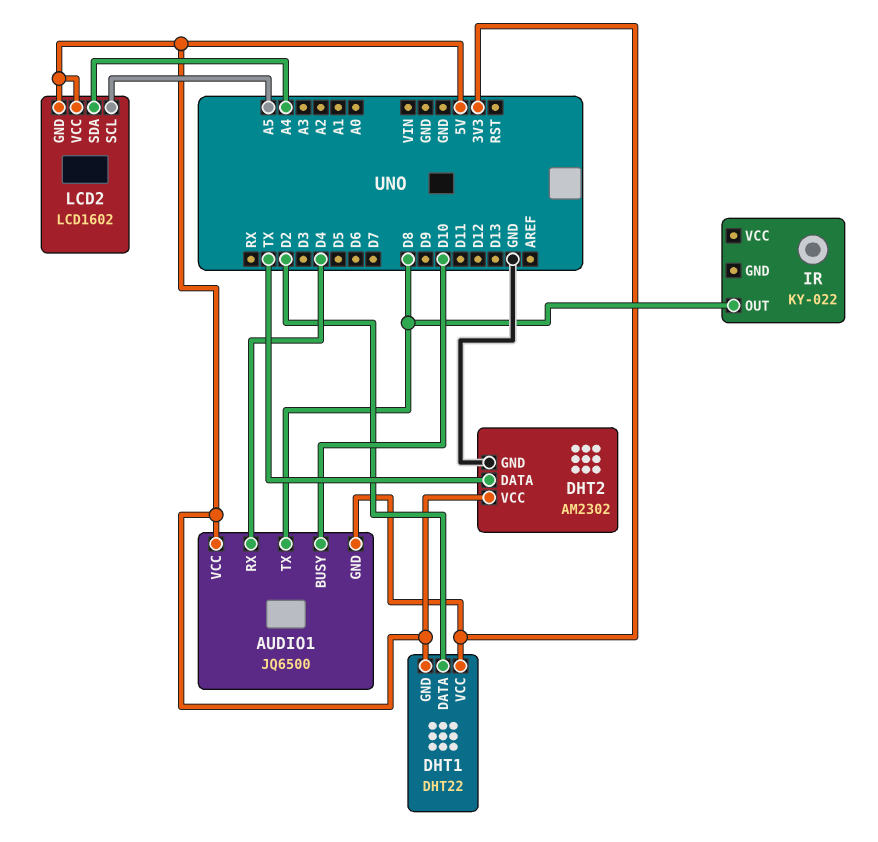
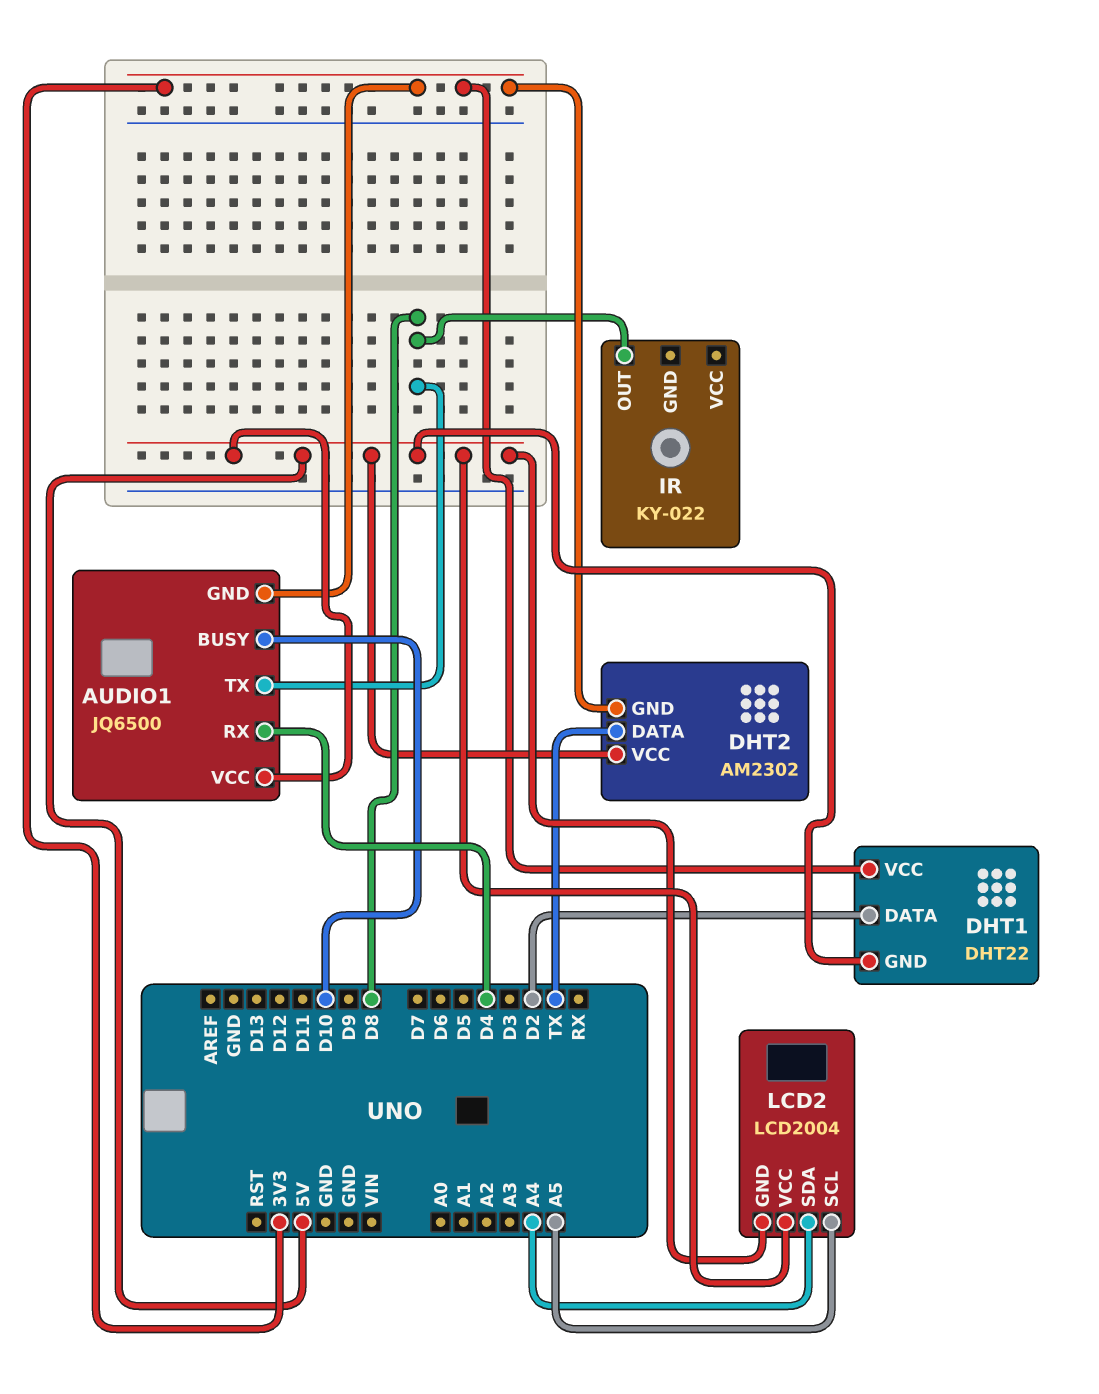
DHT2 pin GND: GND -> 3V3
LCD2: LCD1602 -> LCD2004

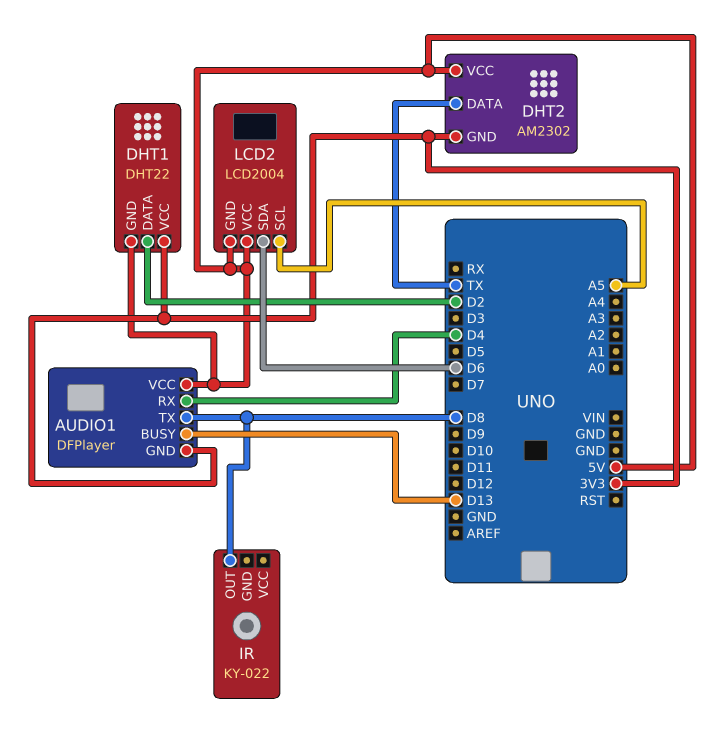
AUDIO1: JQ6500 -> DFPlayer
AUDIO1 pin BUSY: D10 -> D13
LCD2 pin SDA: A4 -> D6

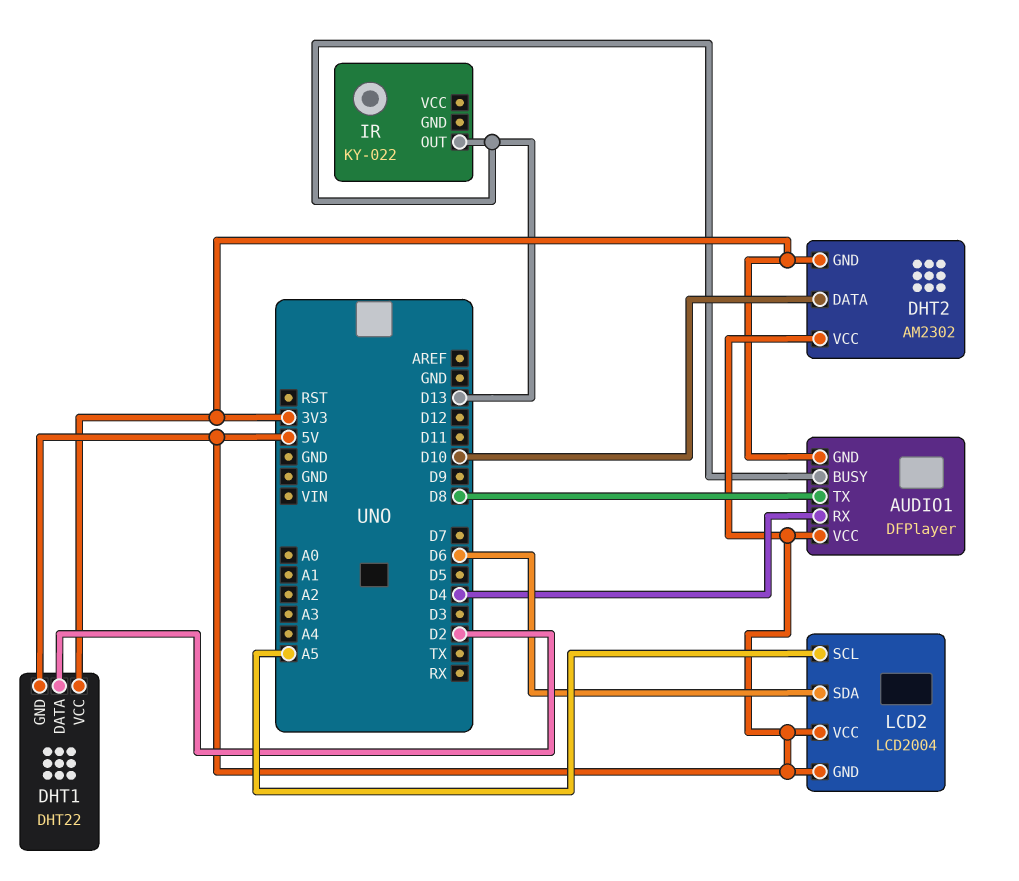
DHT2 pin DATA: TX -> D10
IR pin OUT: D8 -> D13

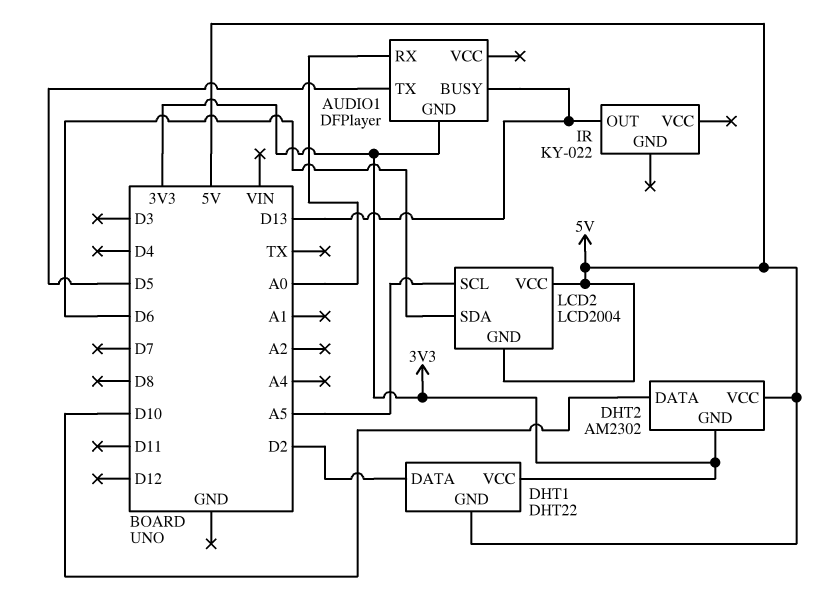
AUDIO1 pin RX: D4 -> A0
AUDIO1 pin TX: D8 -> D5
AUDIO1 pin VCC: 5V -> none

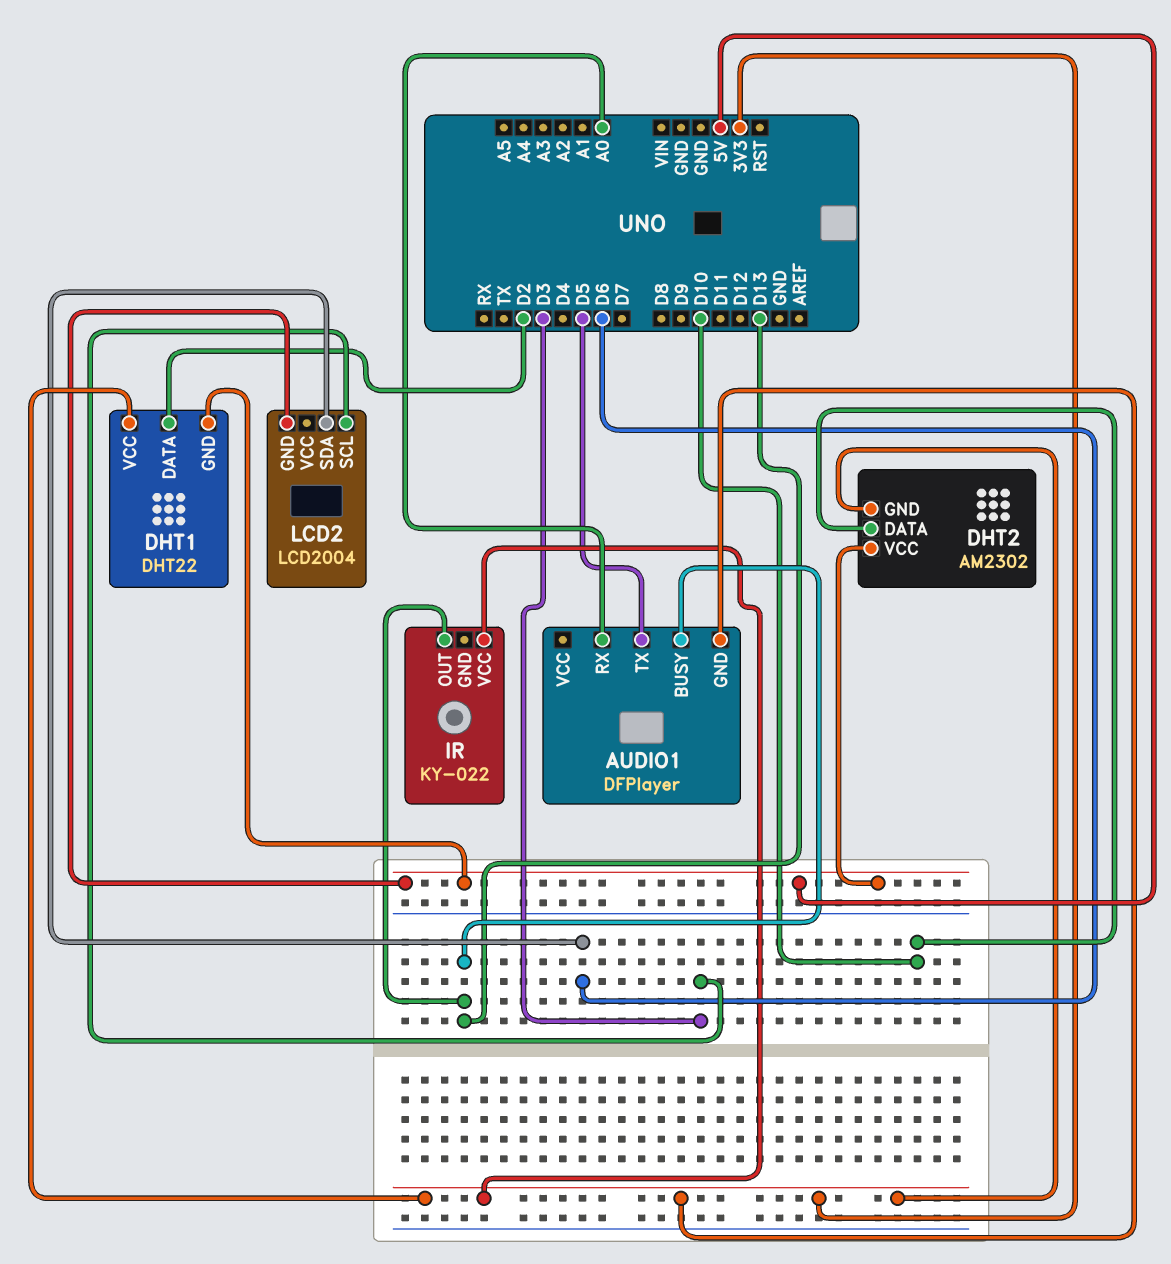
IR pin VCC: none -> 3V3
LCD2 pin SCL: A5 -> D3
LCD2 pin VCC: 5V -> none

